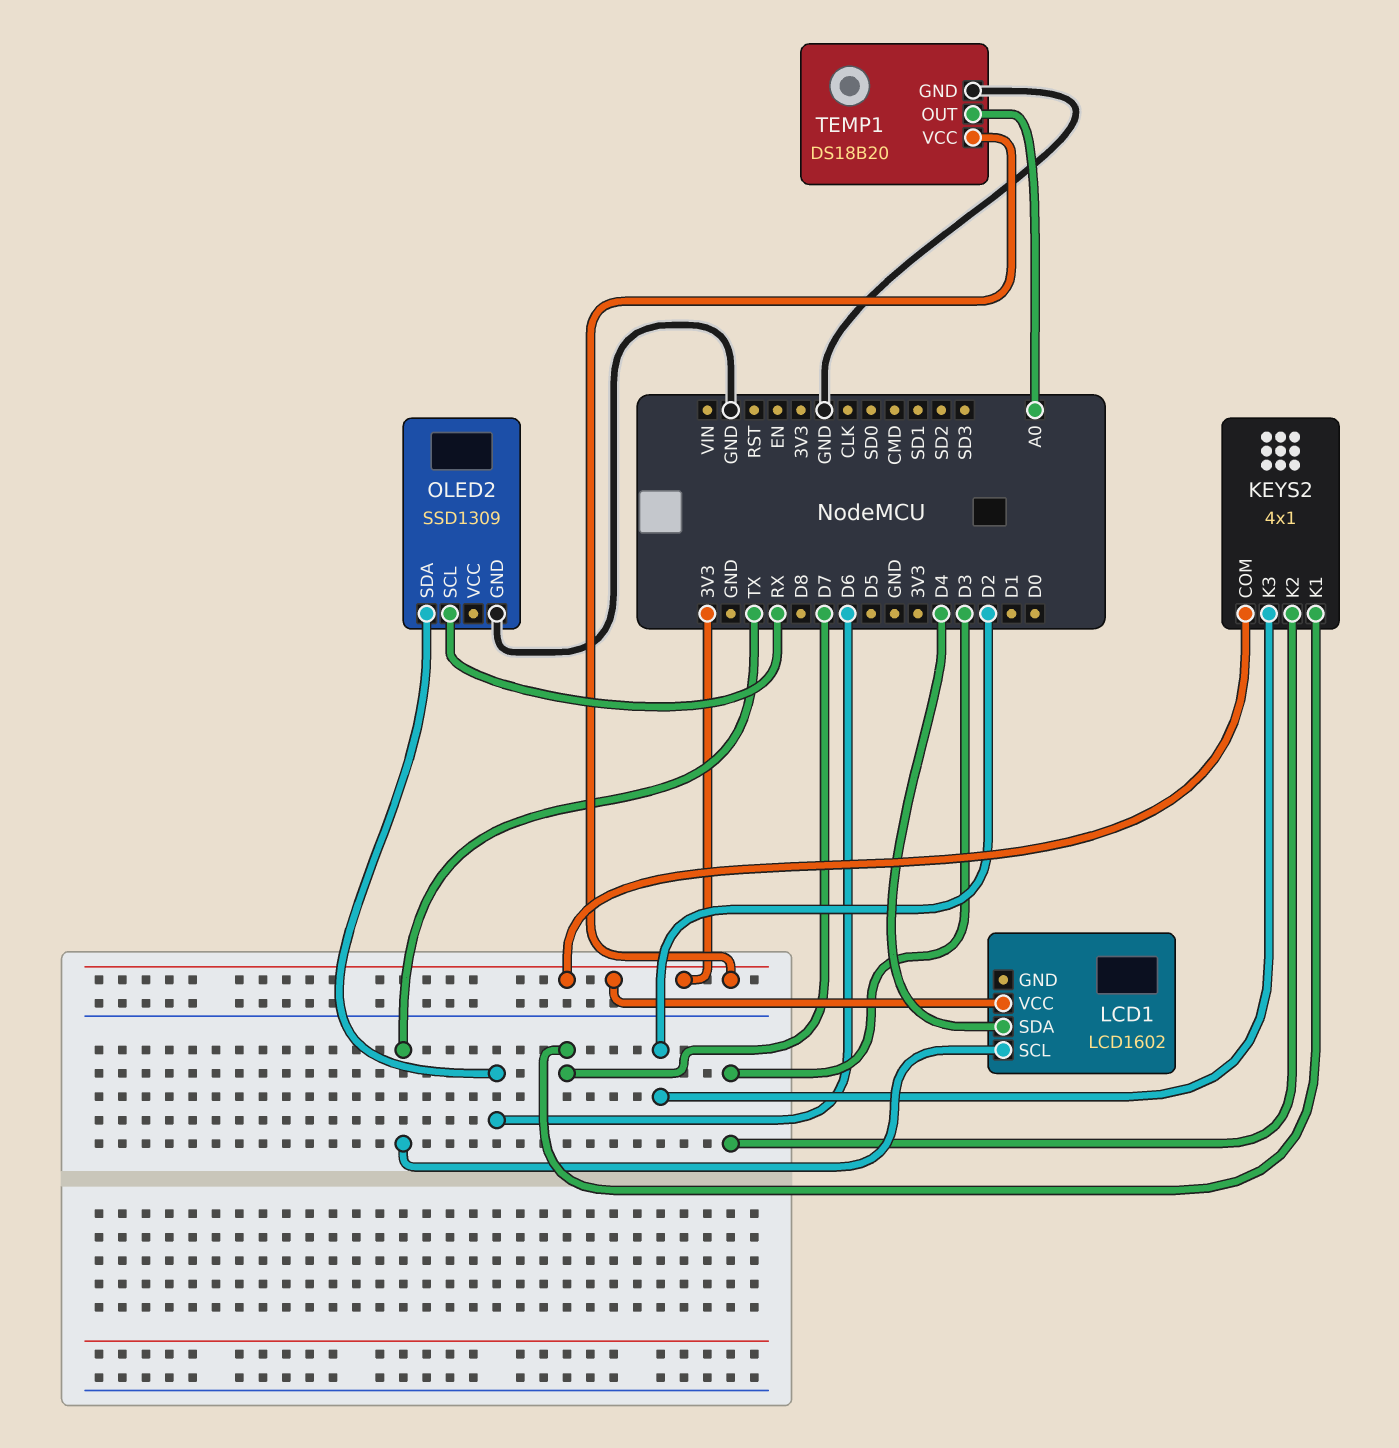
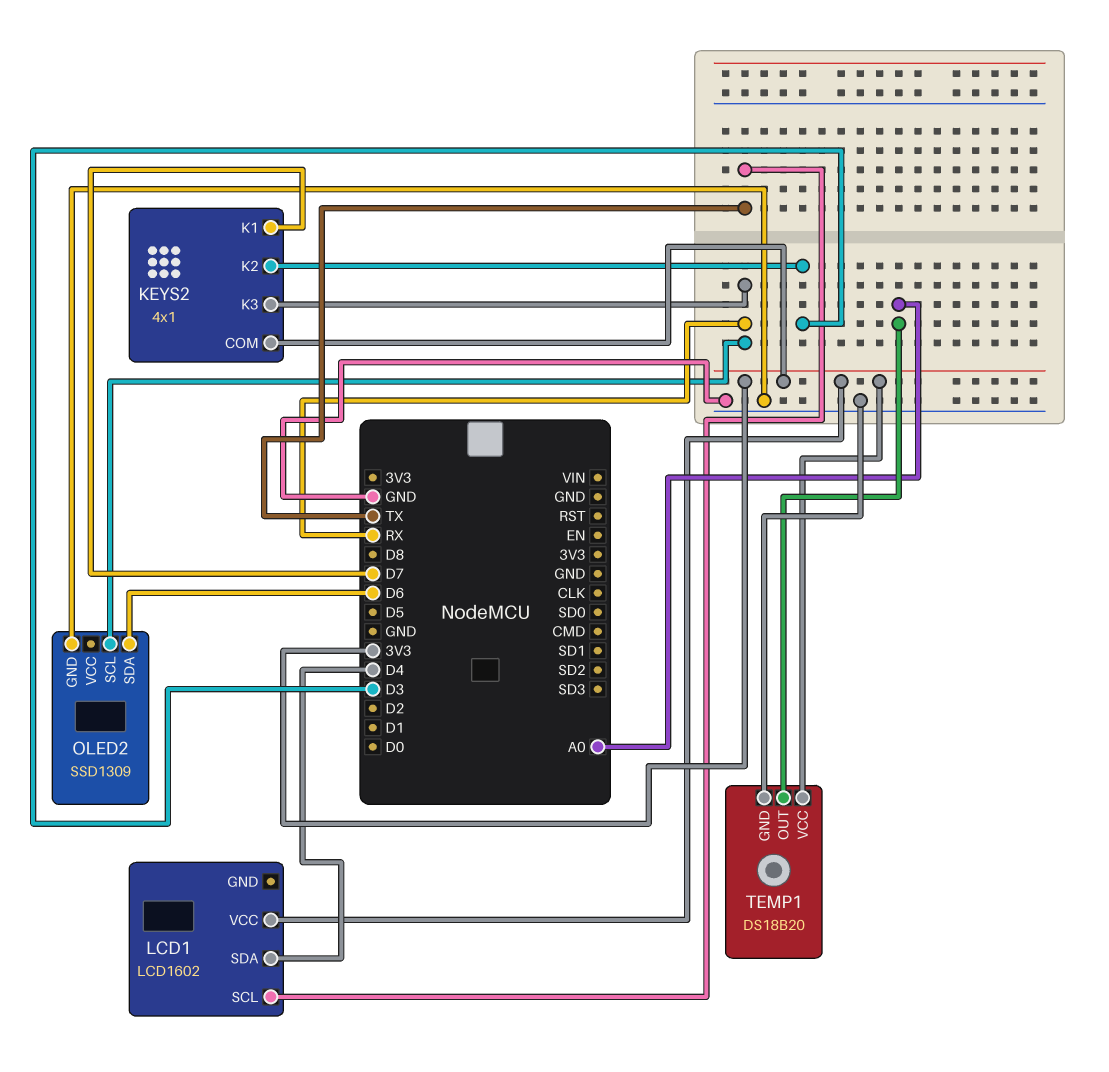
KEYS2 pin K3: D2 -> RX

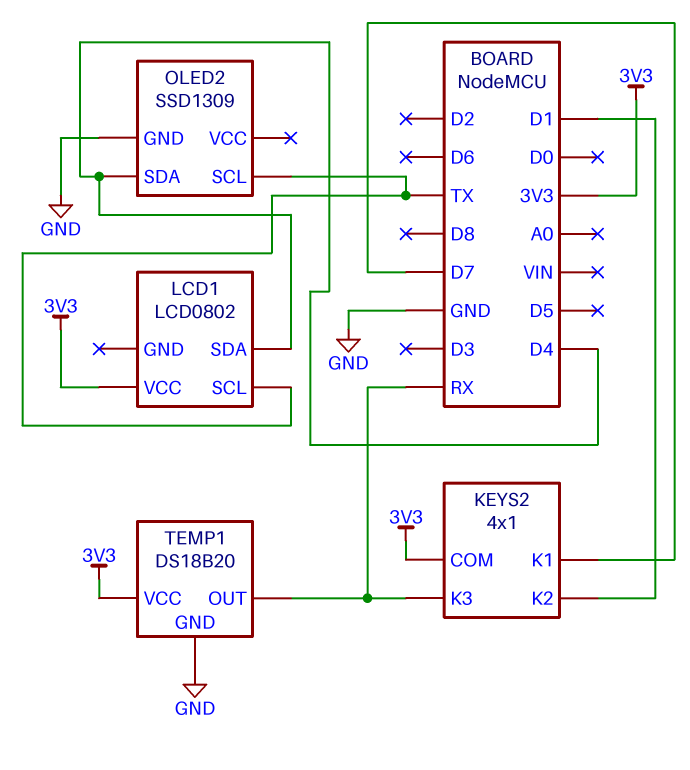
KEYS2 pin K2: D3 -> D1
LCD1: LCD1602 -> LCD0802
OLED2 pin SCL: RX -> TX
OLED2 pin SDA: D6 -> D4
TEMP1 pin OUT: A0 -> RX

